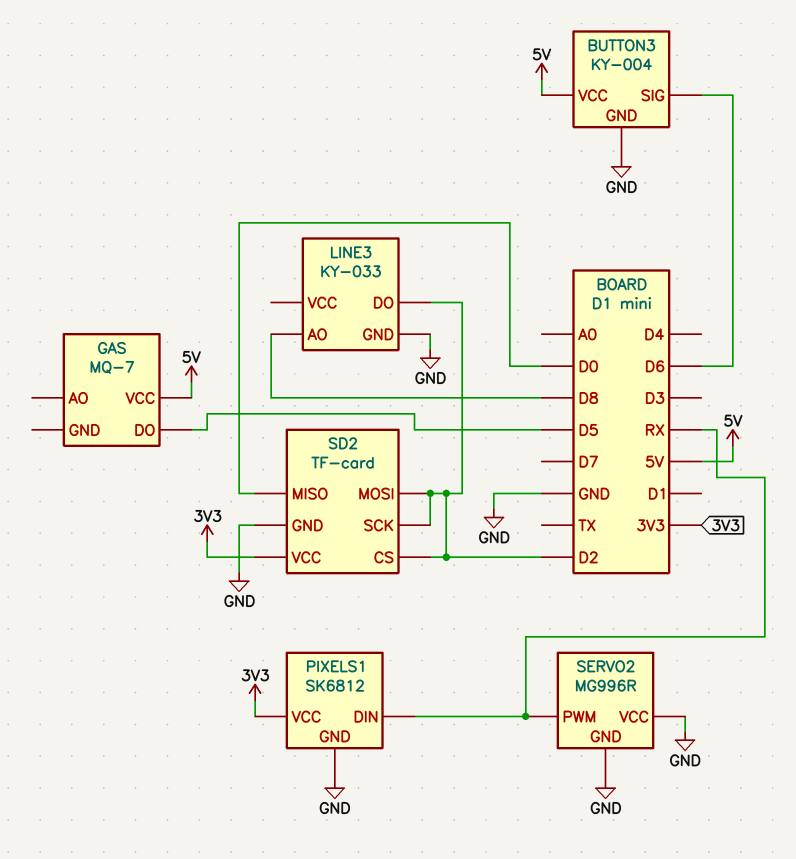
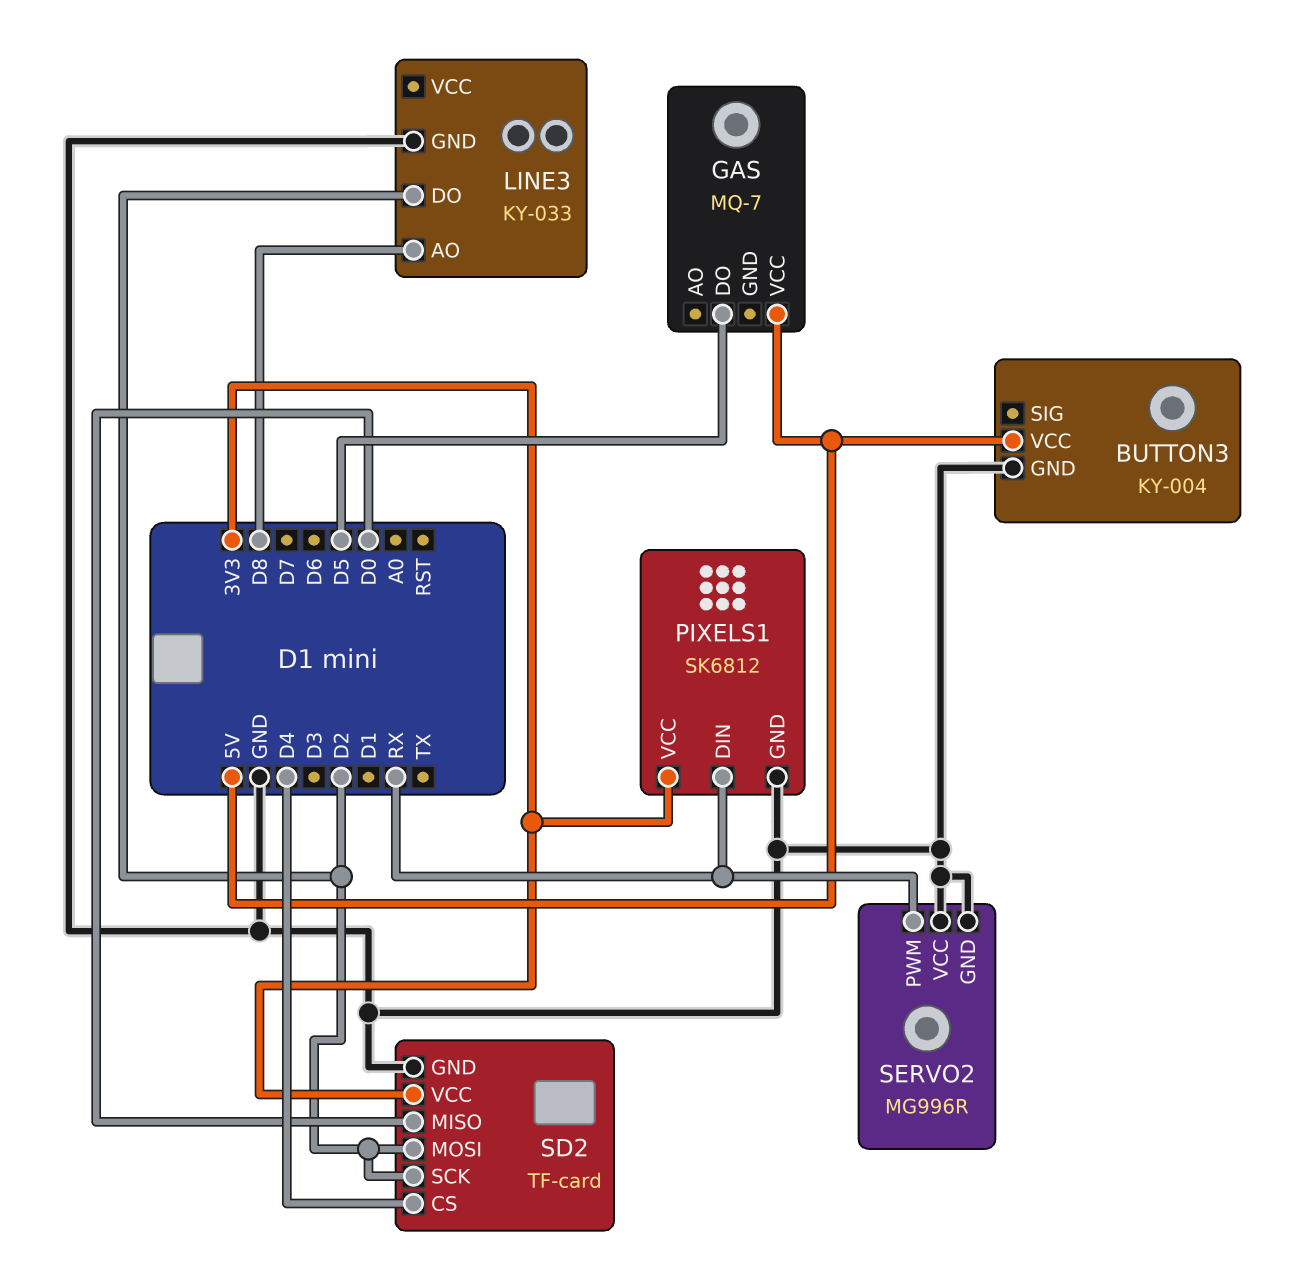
BUTTON3 pin SIG: D6 -> none
SD2 pin CS: D2 -> D4

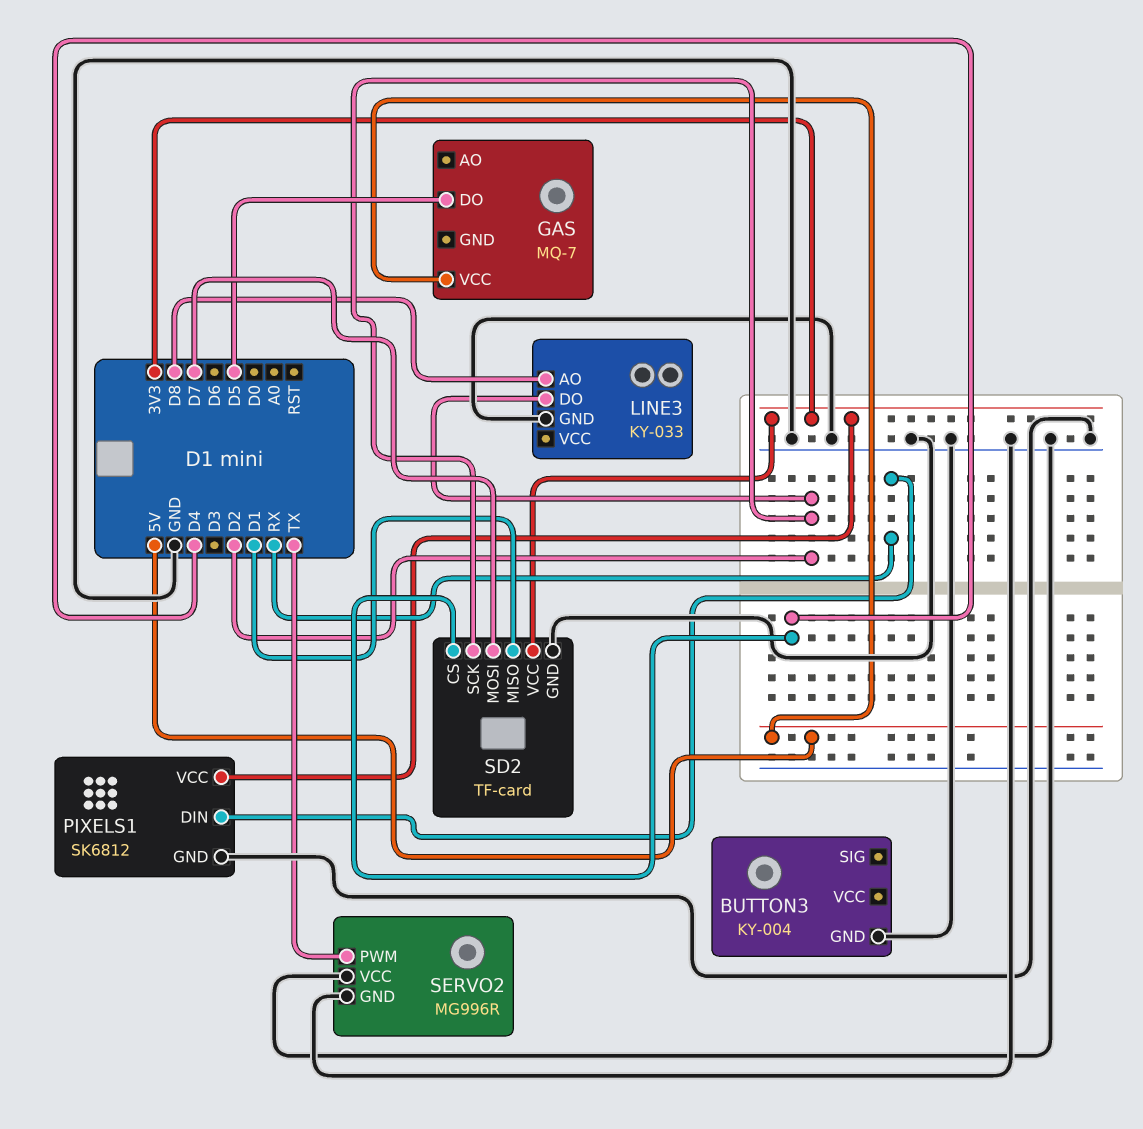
BUTTON3 pin VCC: 5V -> none
SD2 pin MISO: D0 -> D1
SD2 pin MOSI: D2 -> D7
SERVO2 pin PWM: RX -> TX

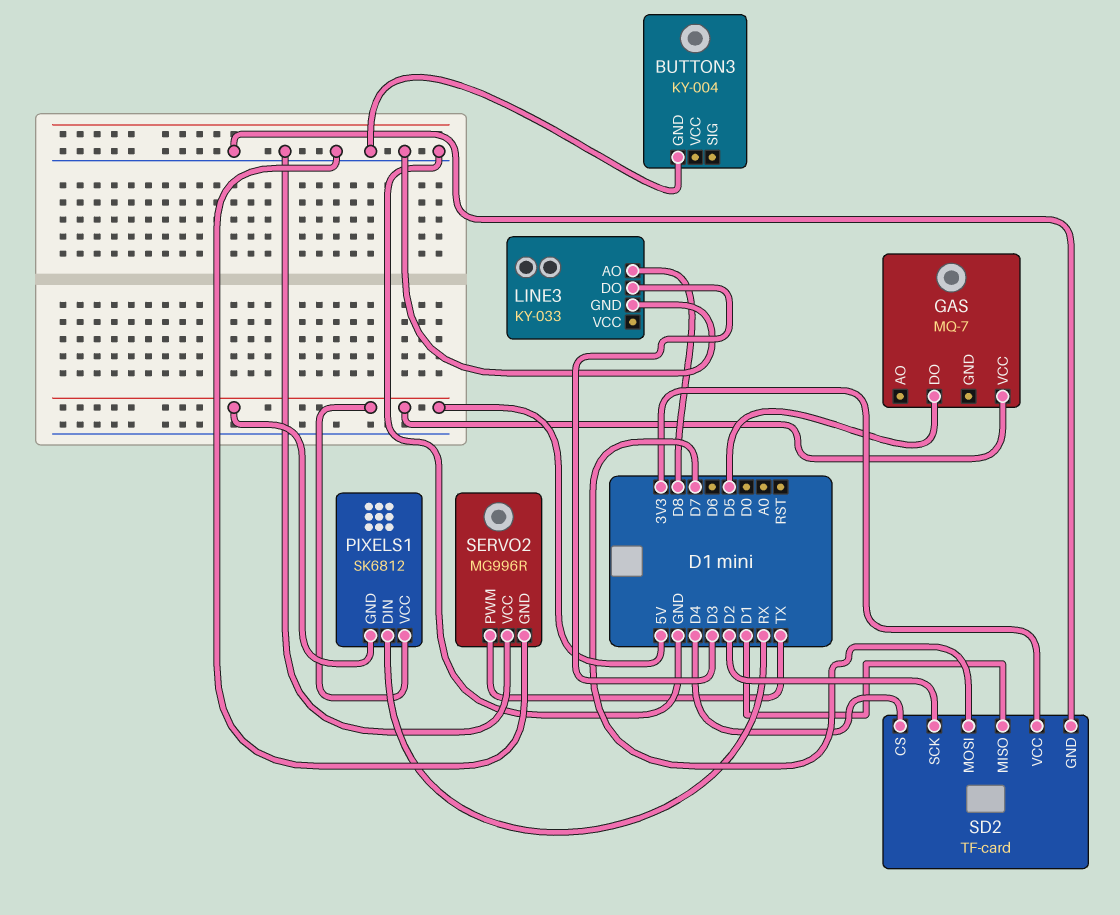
LINE3 pin DO: D2 -> D3
PIXELS1 pin GND: GND -> 5V
PIXELS1 pin VCC: 3V3 -> 5V

